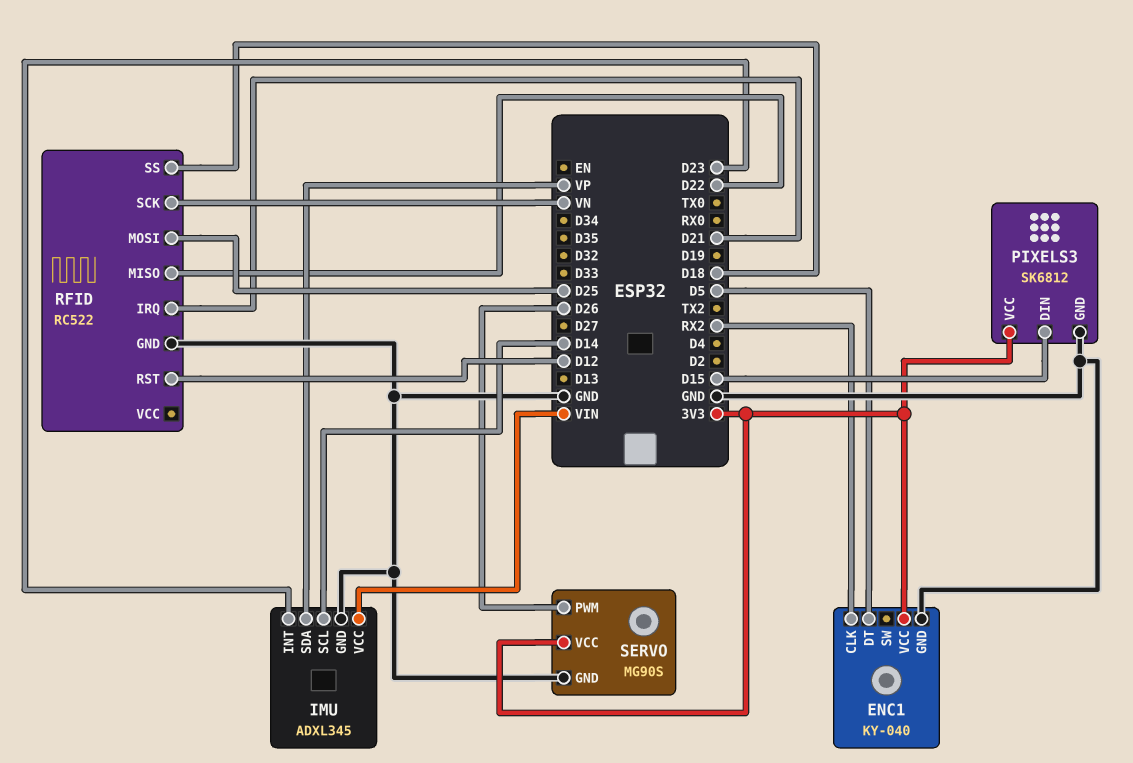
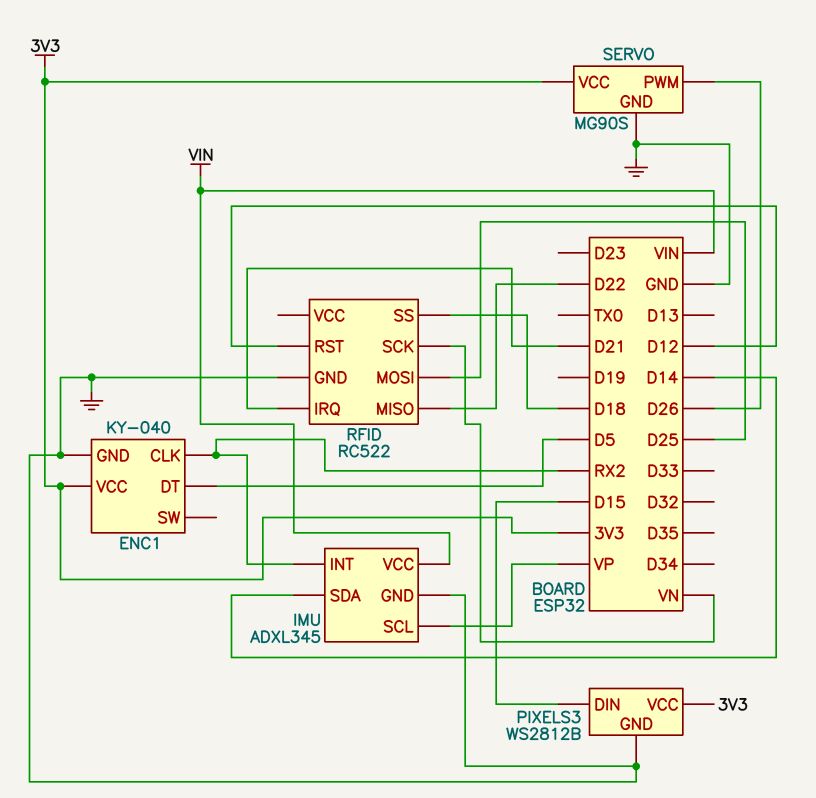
IMU pin INT: D23 -> RX2
IMU pin SCL: D14 -> VP
IMU pin SDA: VP -> D14
PIXELS3: SK6812 -> WS2812B

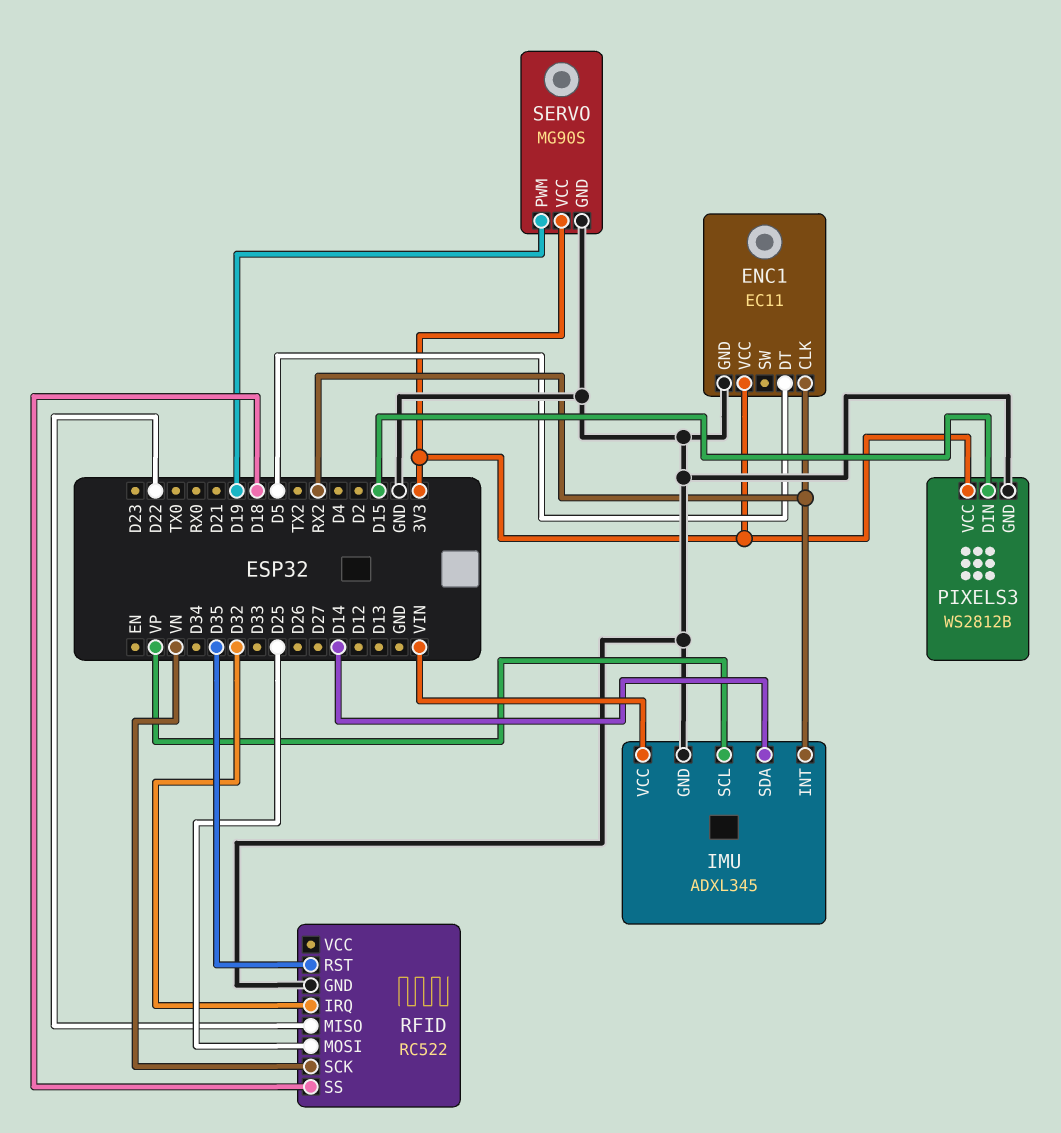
ENC1: KY-040 -> EC11
RFID pin IRQ: D21 -> D32
RFID pin RST: D12 -> D35
SERVO pin PWM: D26 -> D19

